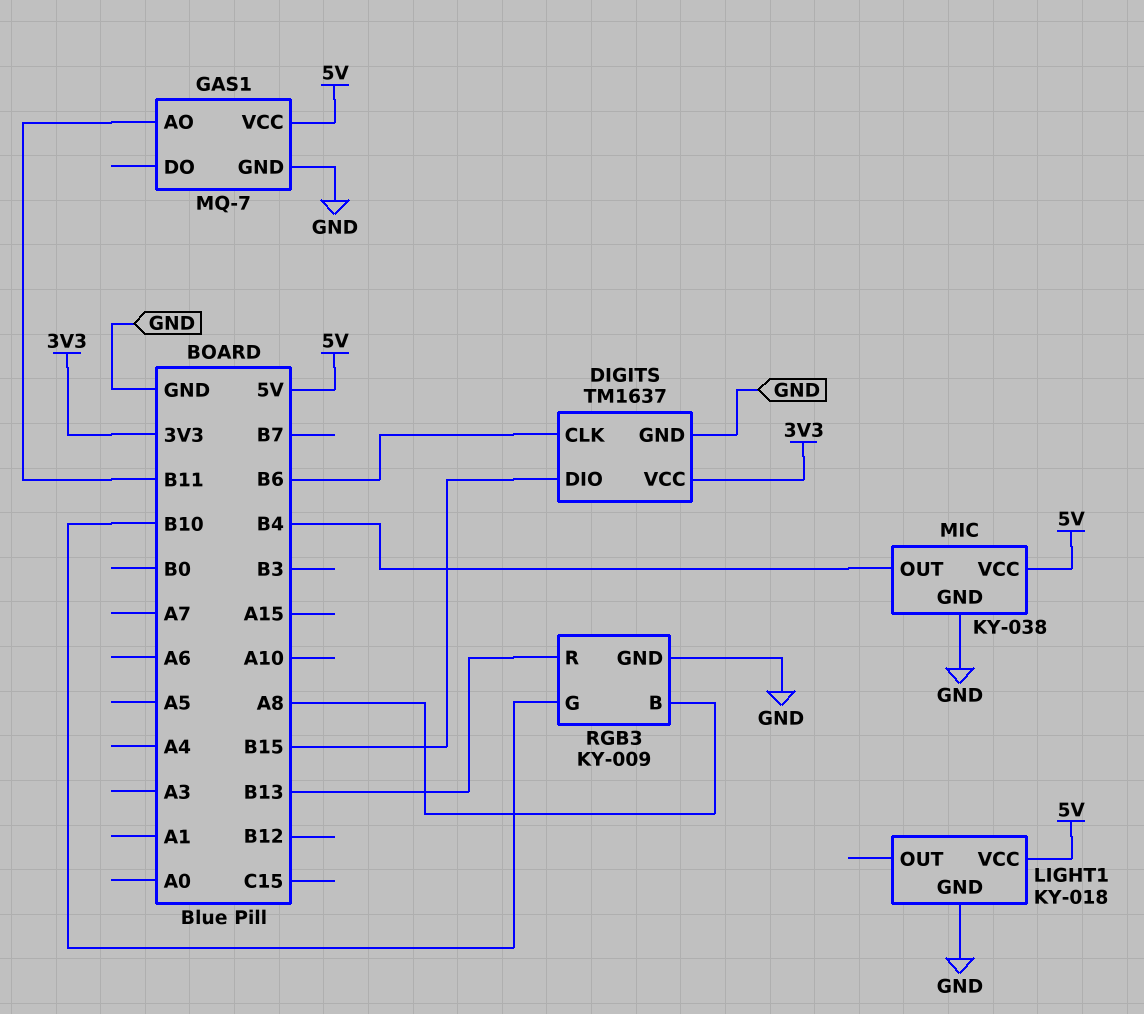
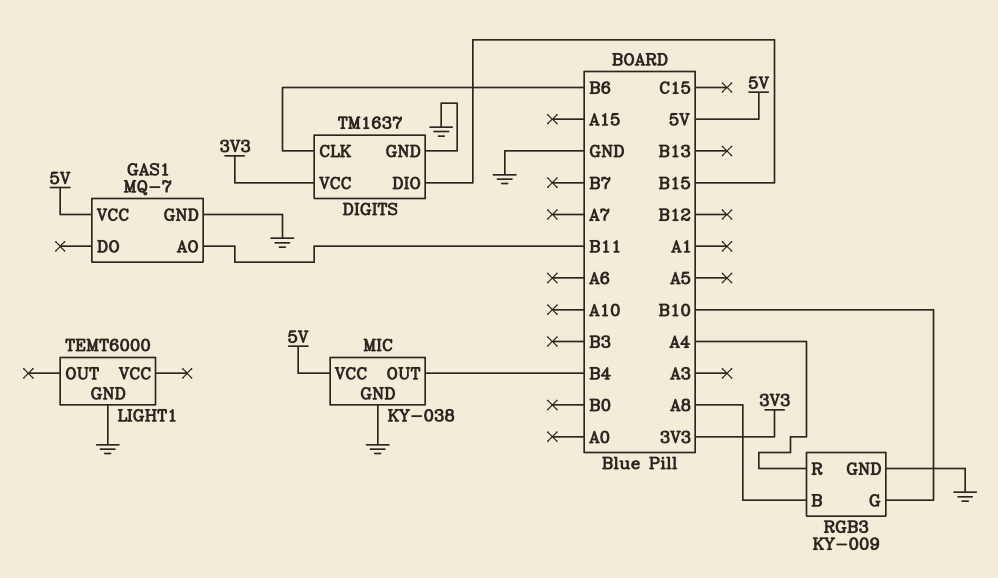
LIGHT1: KY-018 -> TEMT6000
LIGHT1 pin VCC: 5V -> none
RGB3 pin R: B13 -> A4

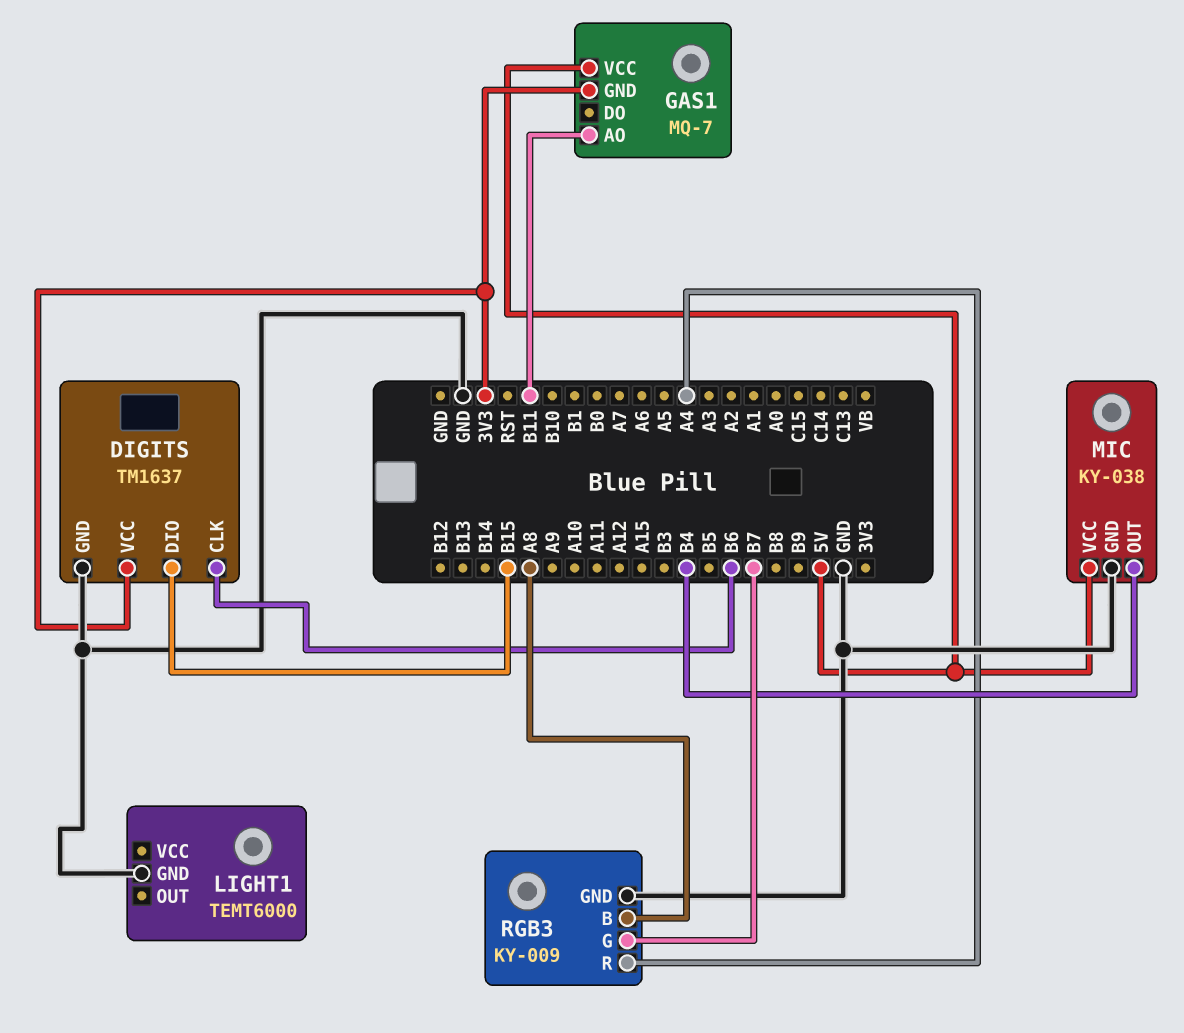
GAS1 pin GND: GND -> 3V3
RGB3 pin G: B10 -> B7

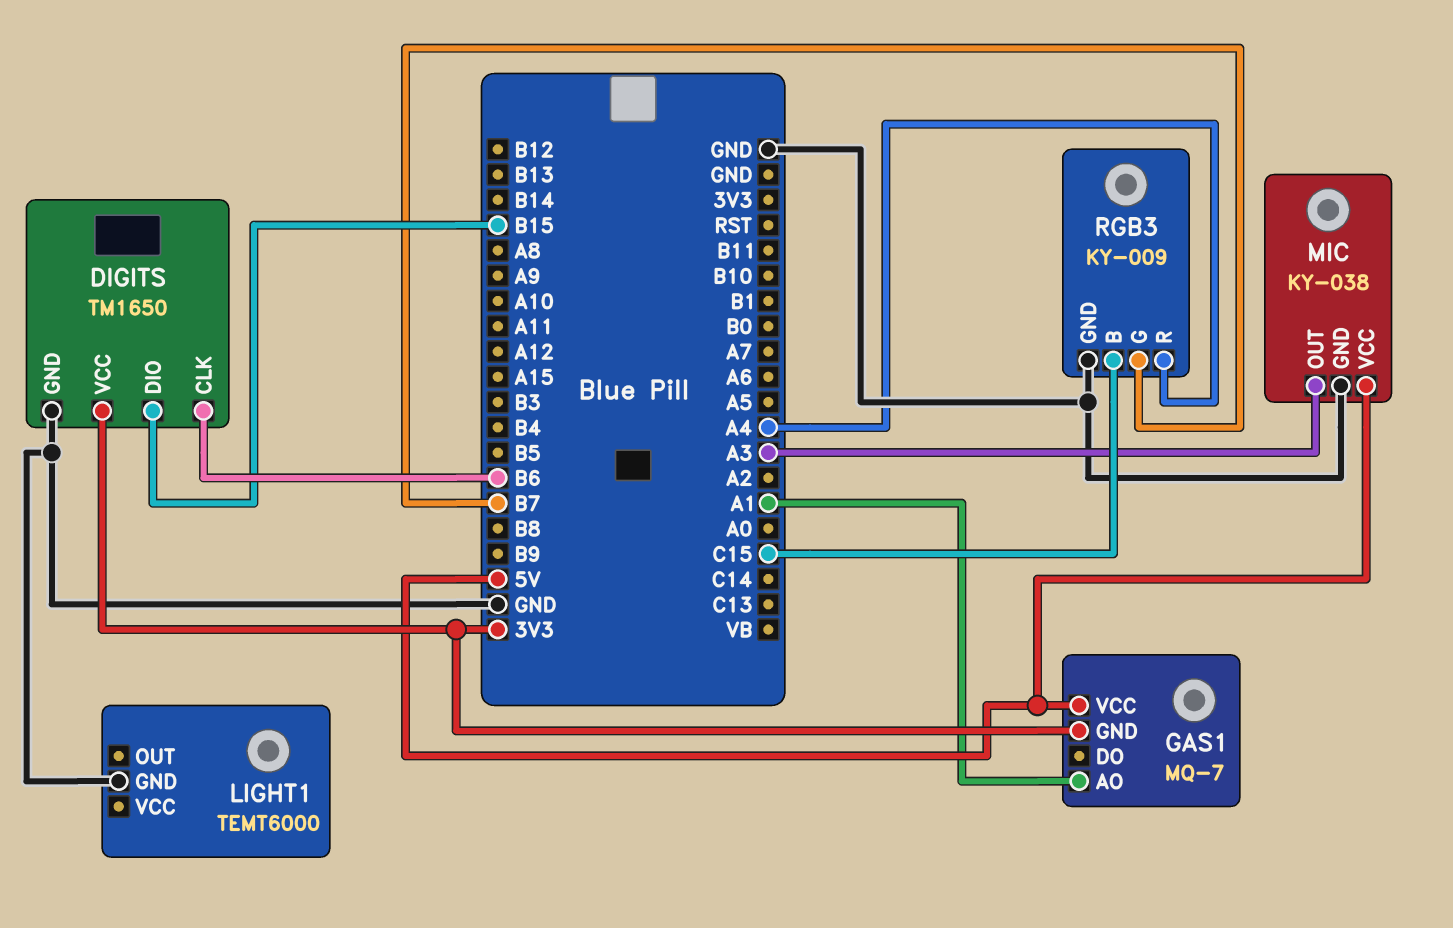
DIGITS: TM1637 -> TM1650
GAS1 pin AO: B11 -> A1
MIC pin OUT: B4 -> A3
RGB3 pin B: A8 -> C15

